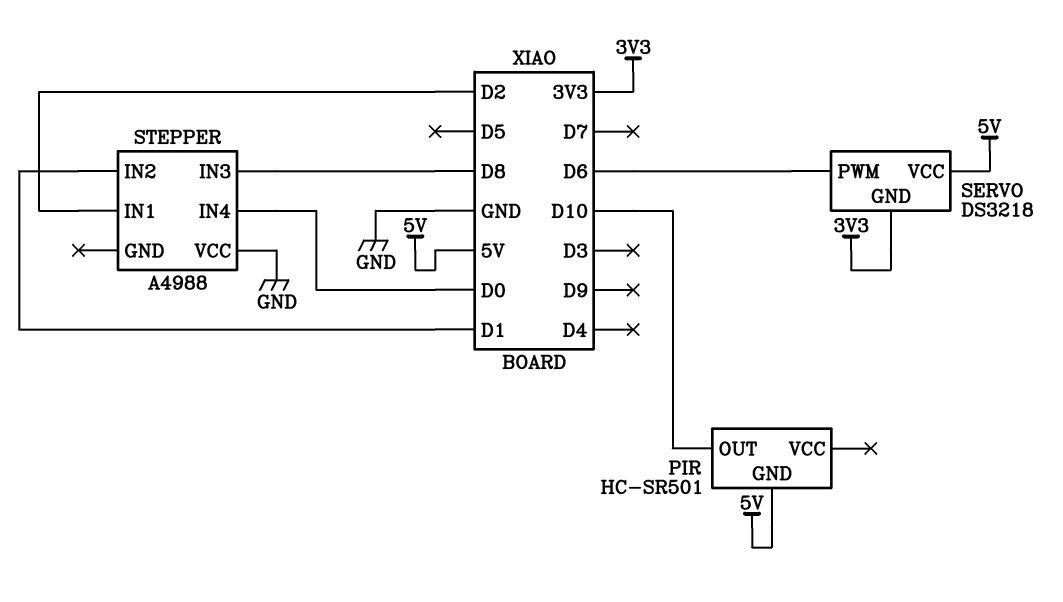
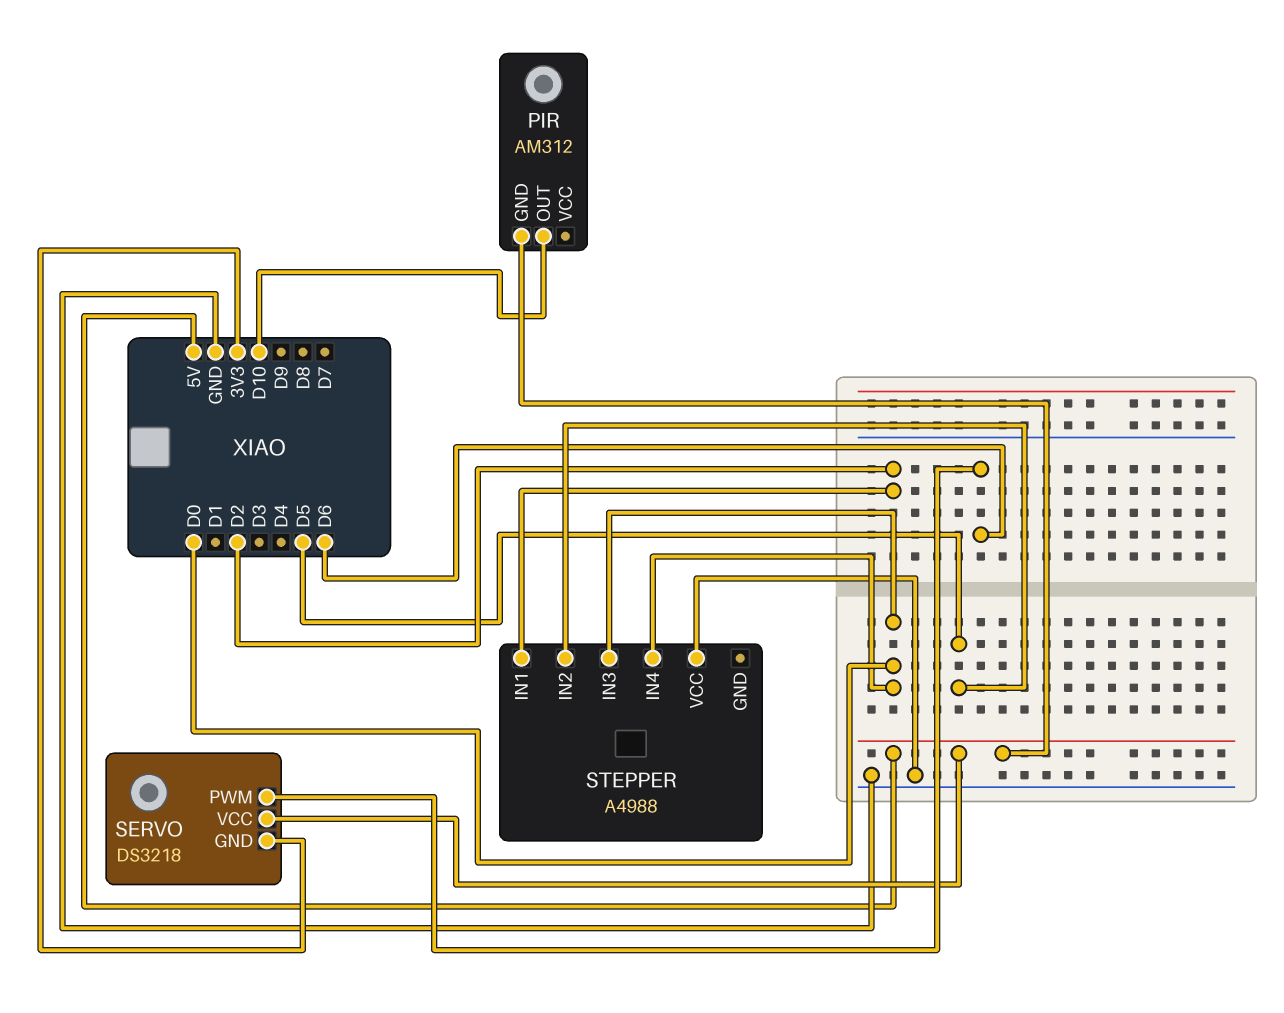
PIR: HC-SR501 -> AM312
STEPPER pin IN2: D1 -> D5
STEPPER pin IN3: D8 -> D0

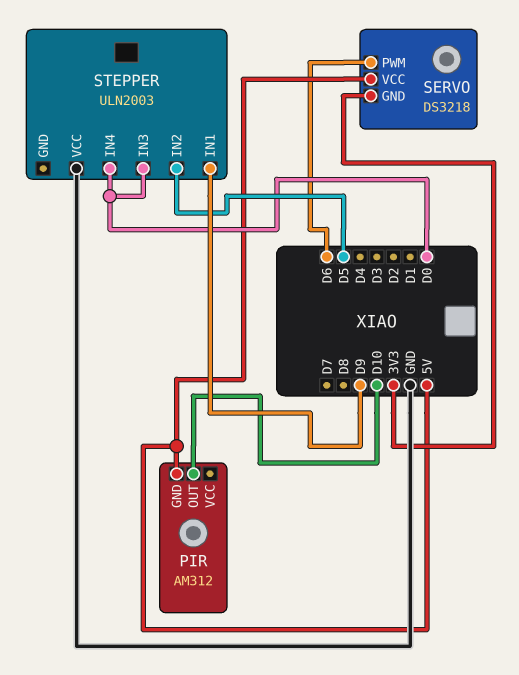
STEPPER: A4988 -> ULN2003
STEPPER pin IN1: D2 -> D9

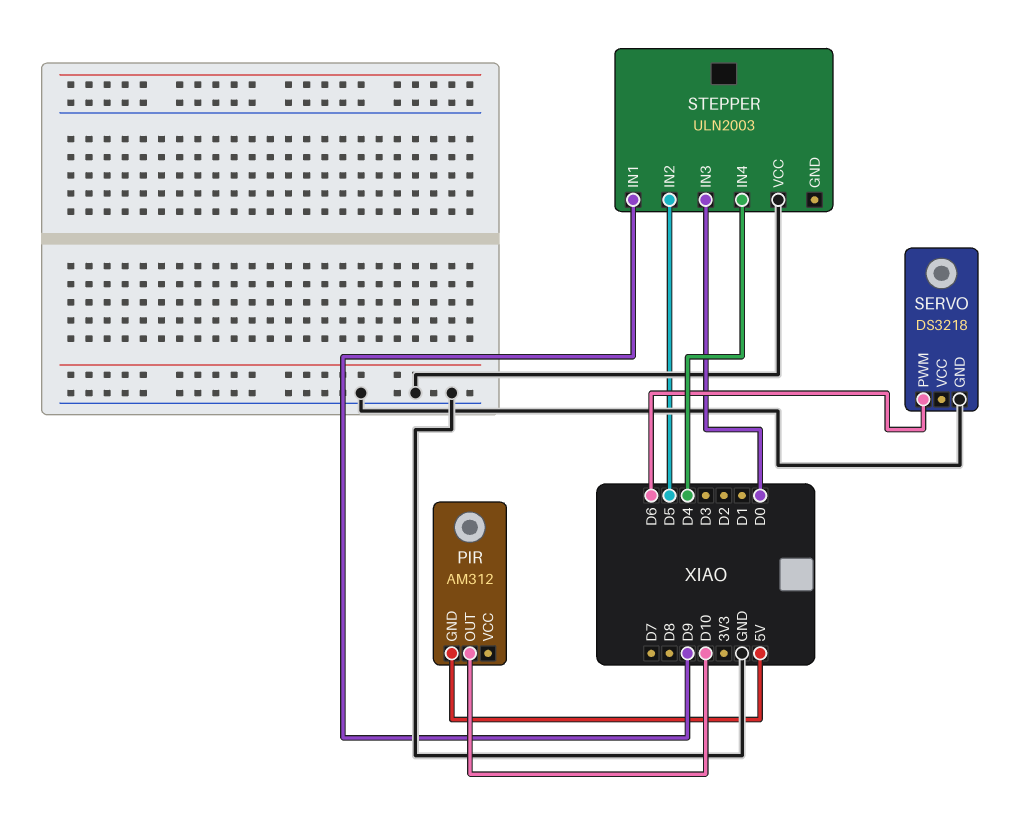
SERVO pin GND: 3V3 -> GND
SERVO pin VCC: 5V -> none
STEPPER pin IN4: D0 -> D4

